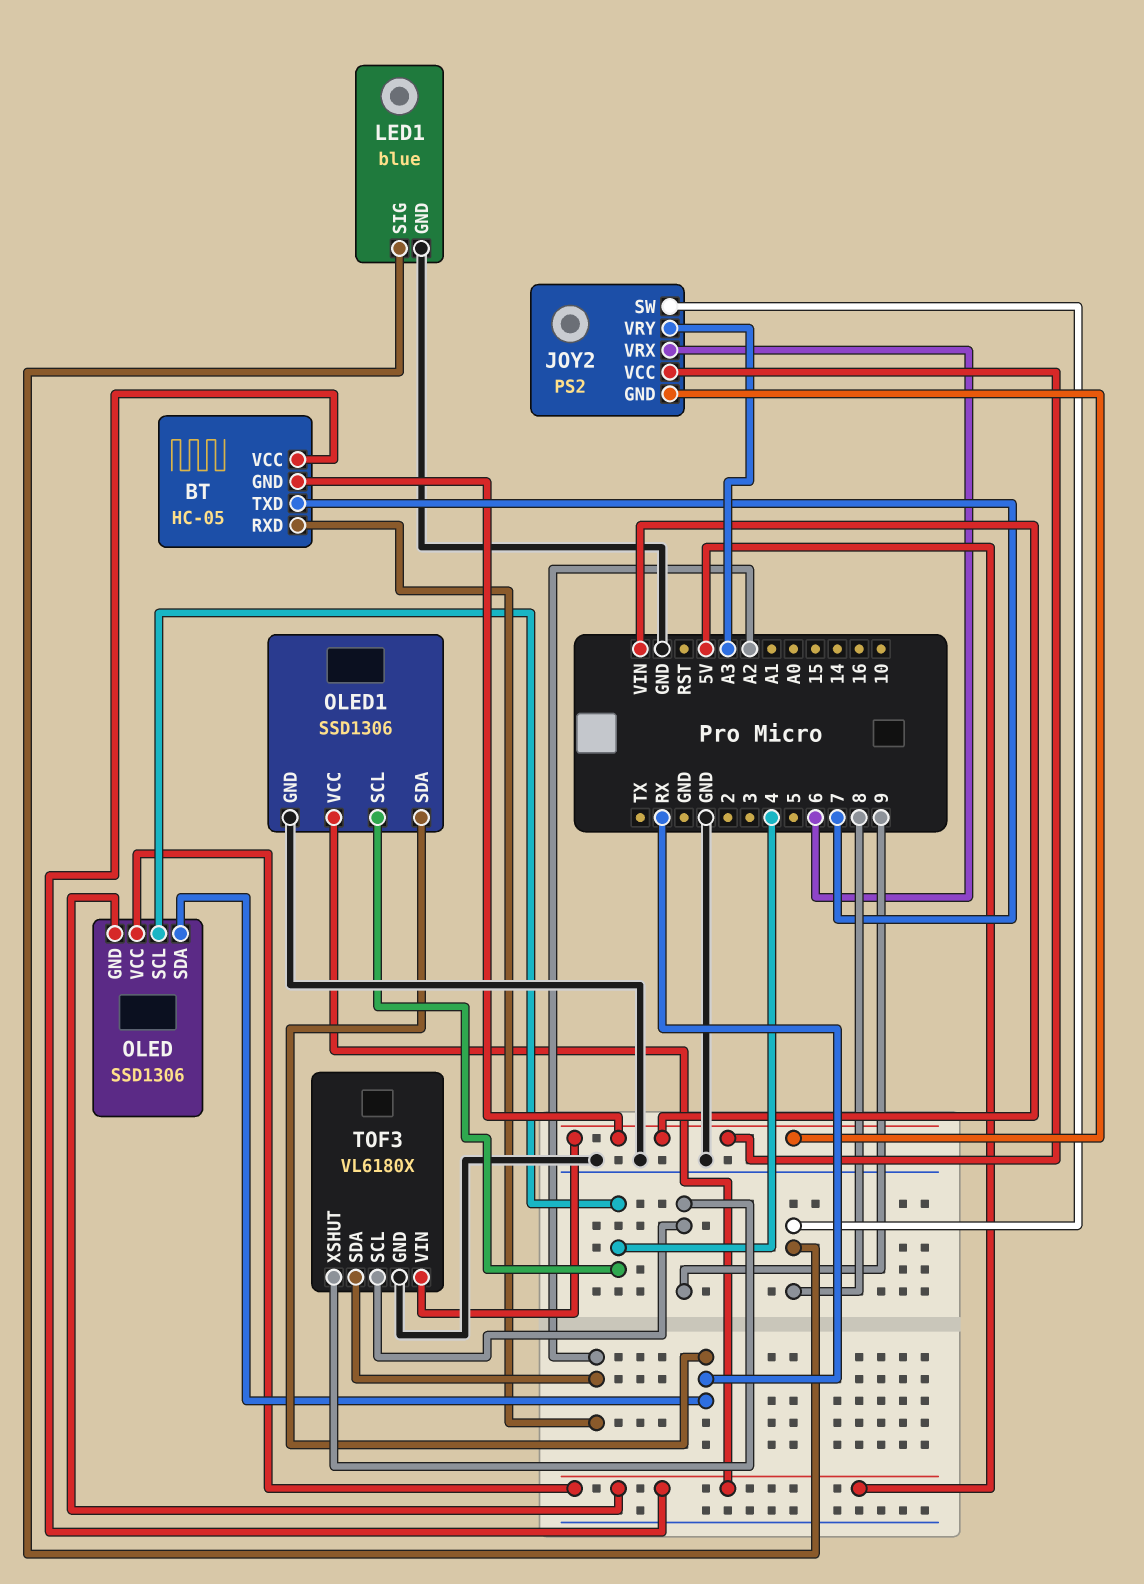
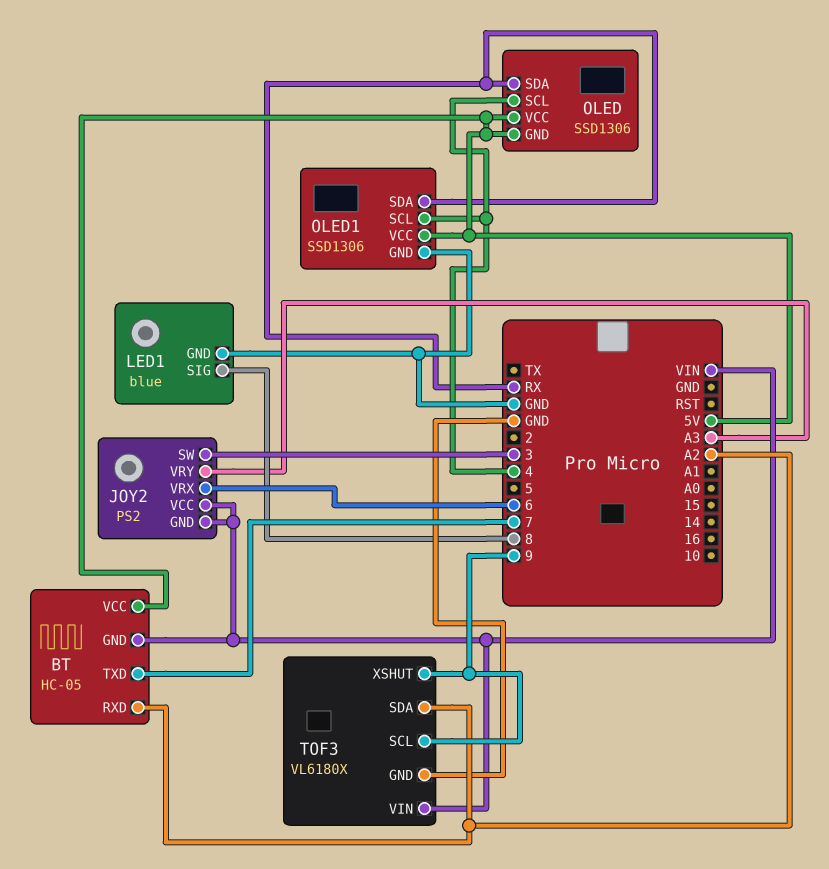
JOY2 pin SW: 8 -> 3

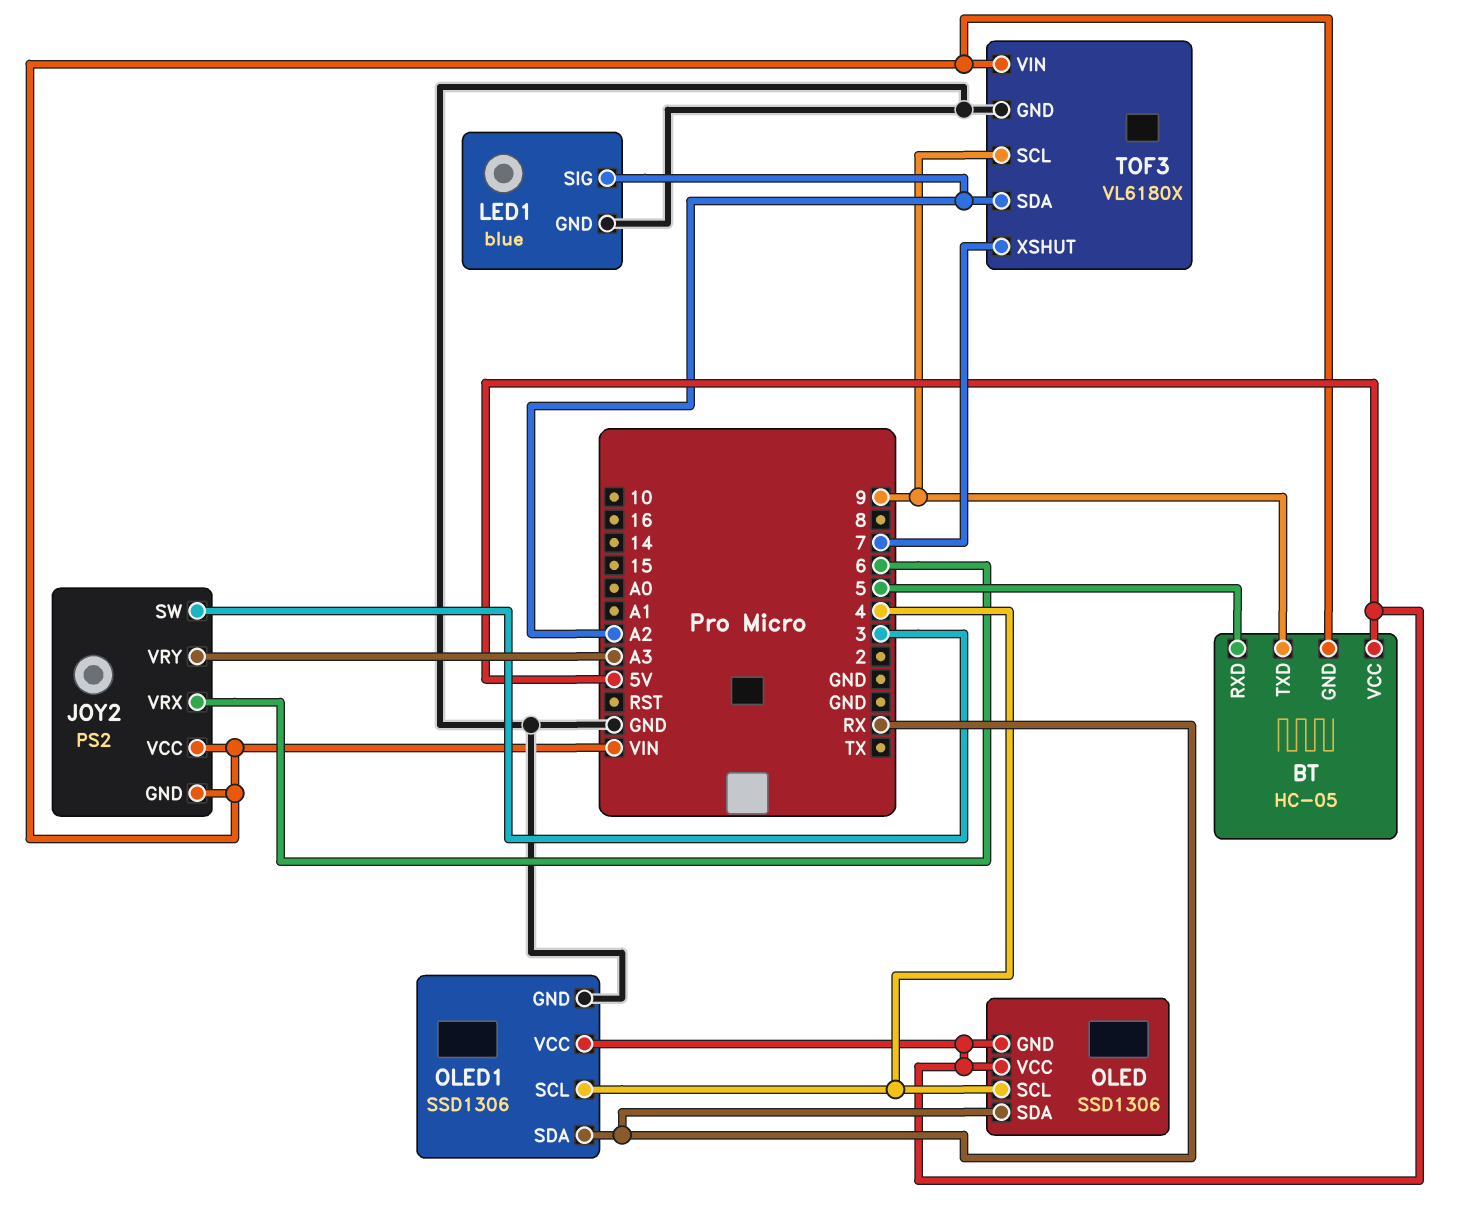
BT pin RXD: A2 -> 5
BT pin TXD: 7 -> 9
LED1 pin SIG: 8 -> A2
TOF3 pin XSHUT: 9 -> 7

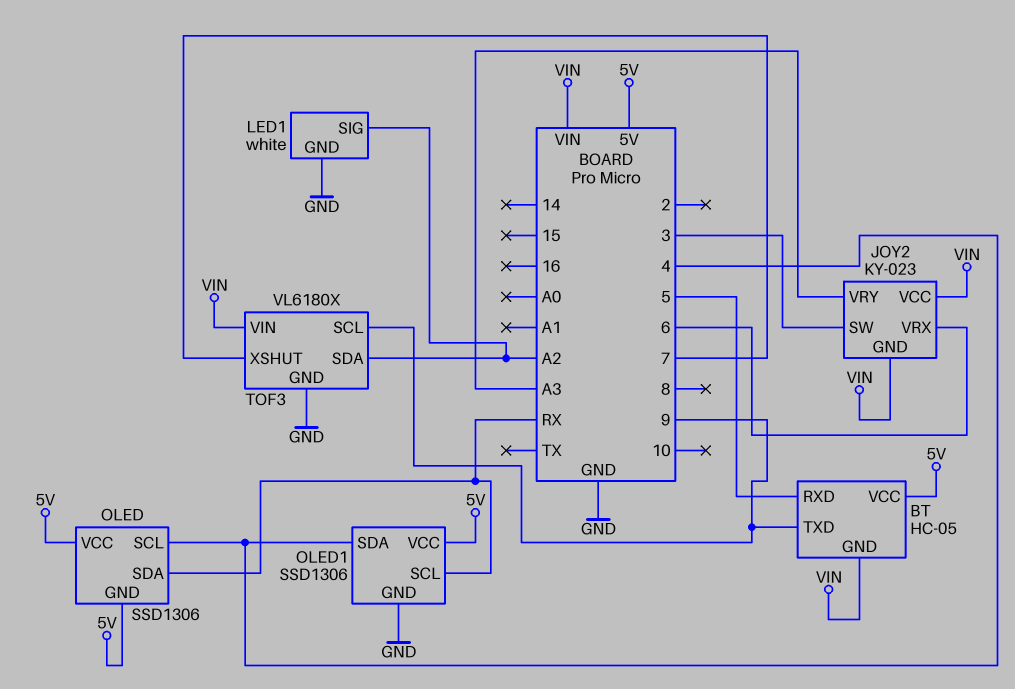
JOY2: PS2 -> KY-023
LED1: blue -> white
OLED1 pin SCL: 4 -> RX
OLED1 pin SDA: RX -> 4

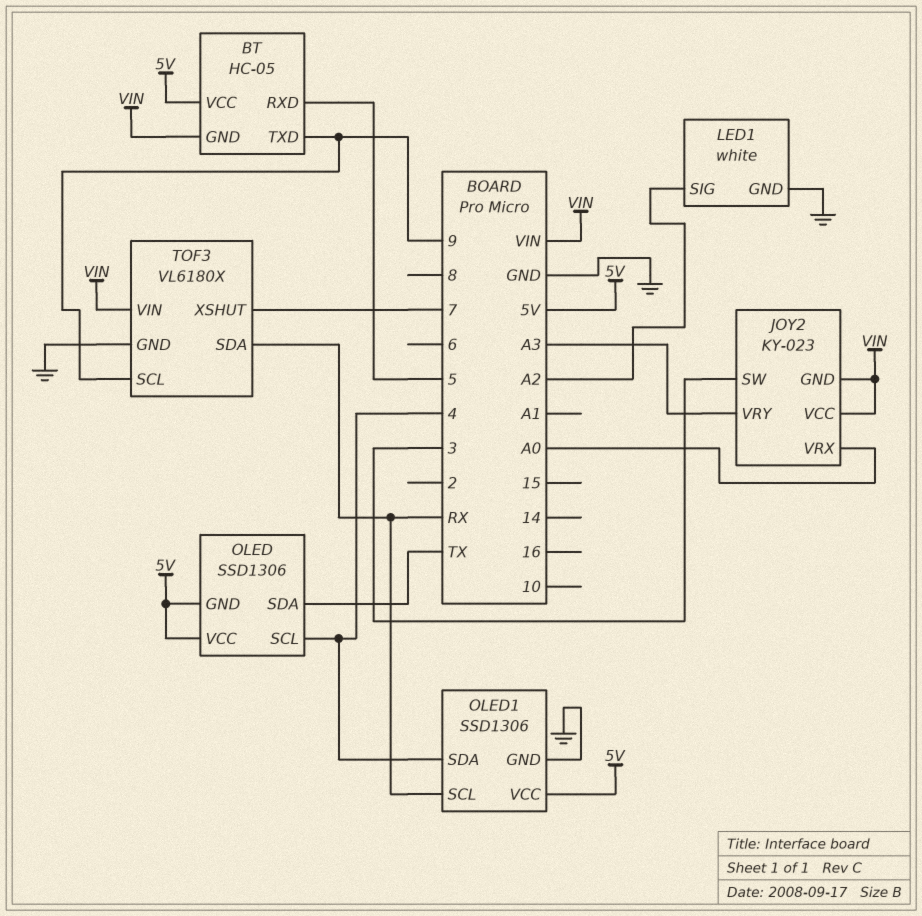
JOY2 pin VRX: 6 -> A0
OLED pin SDA: RX -> TX
TOF3 pin SDA: A2 -> RX

